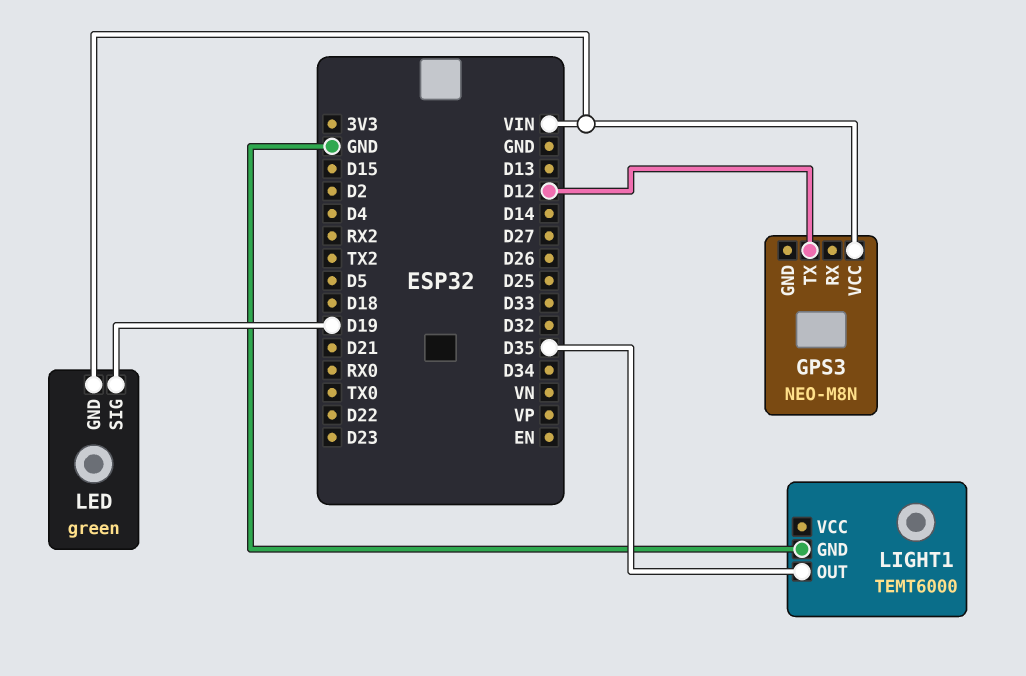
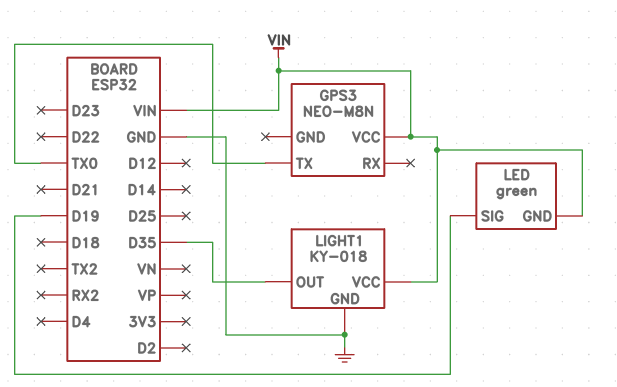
GPS3 pin TX: D12 -> TX0
LIGHT1: TEMT6000 -> KY-018
LIGHT1 pin VCC: none -> VIN

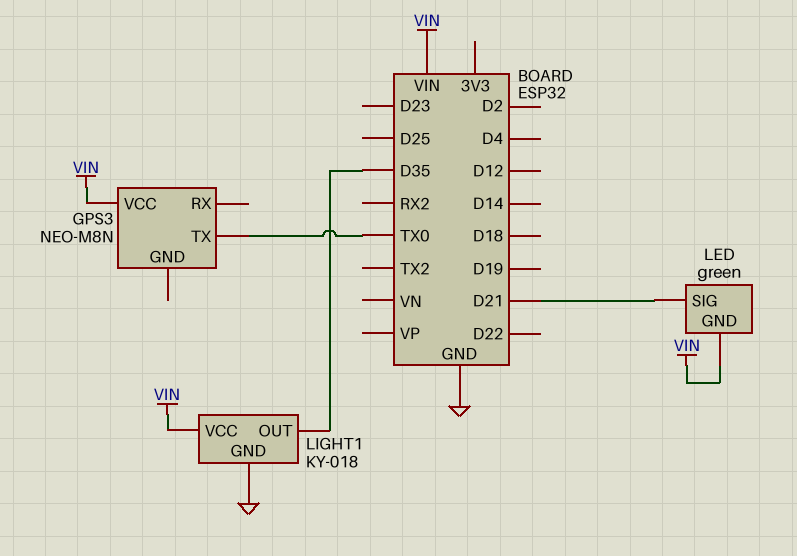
LED pin SIG: D19 -> D21

